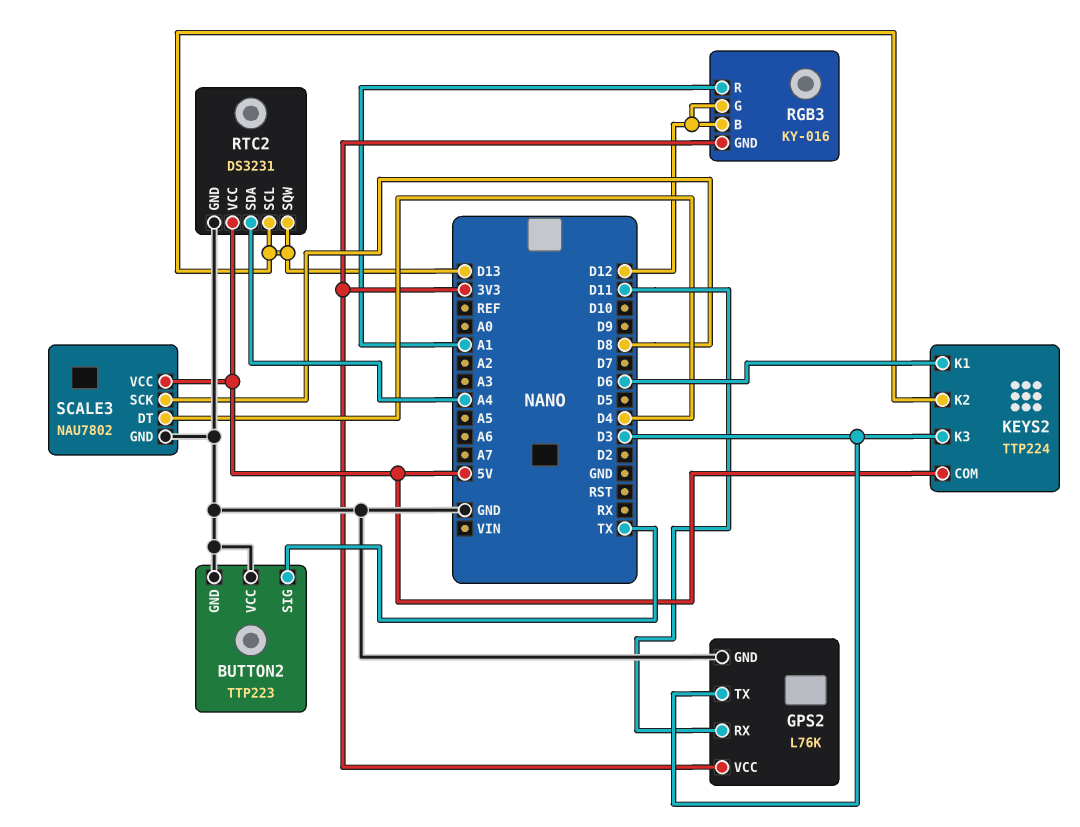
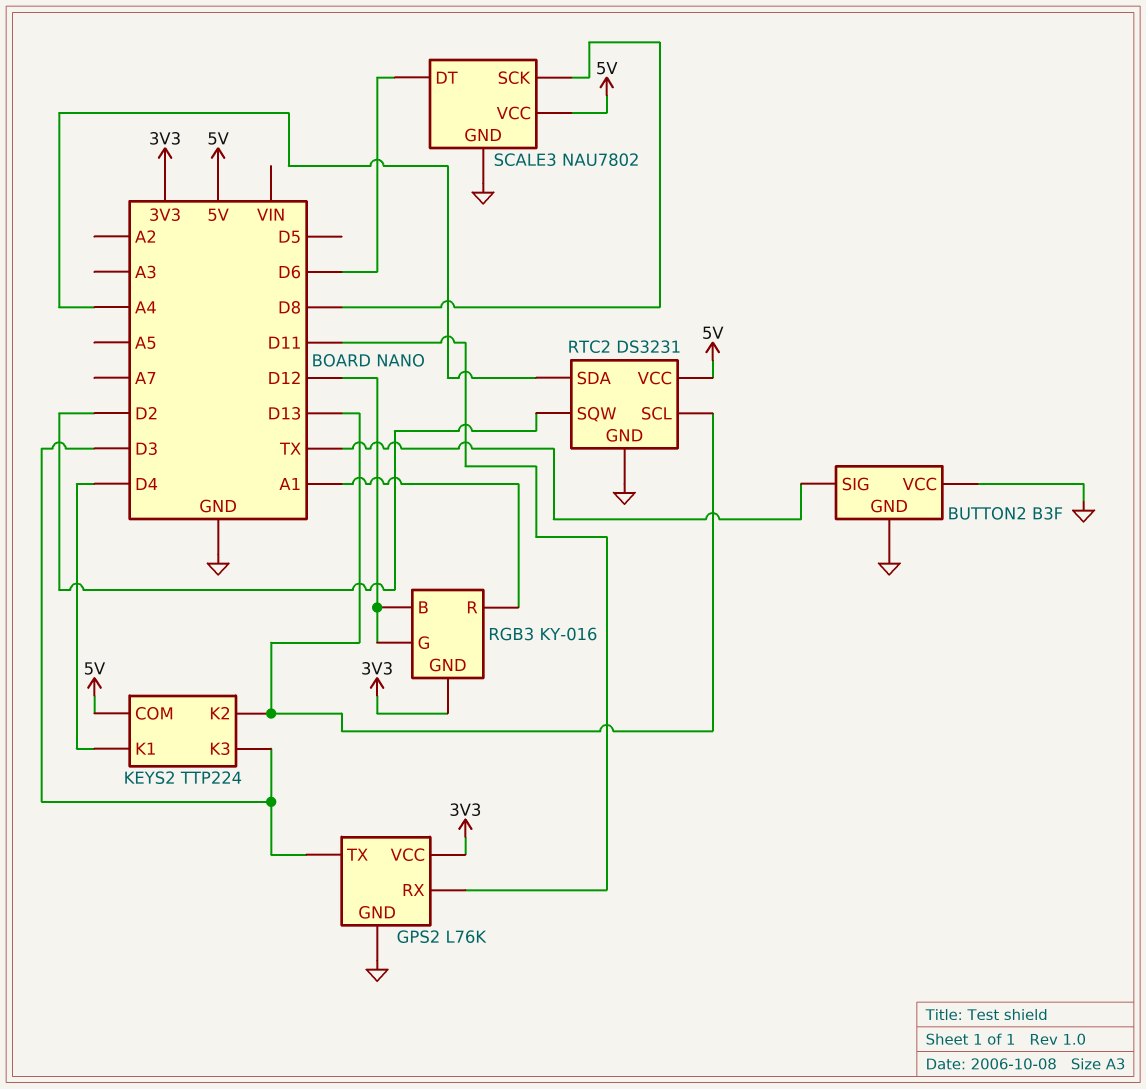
BUTTON2: TTP223 -> B3F
KEYS2 pin K1: D6 -> D4
RTC2 pin SQW: D13 -> D2
SCALE3 pin DT: D4 -> D6

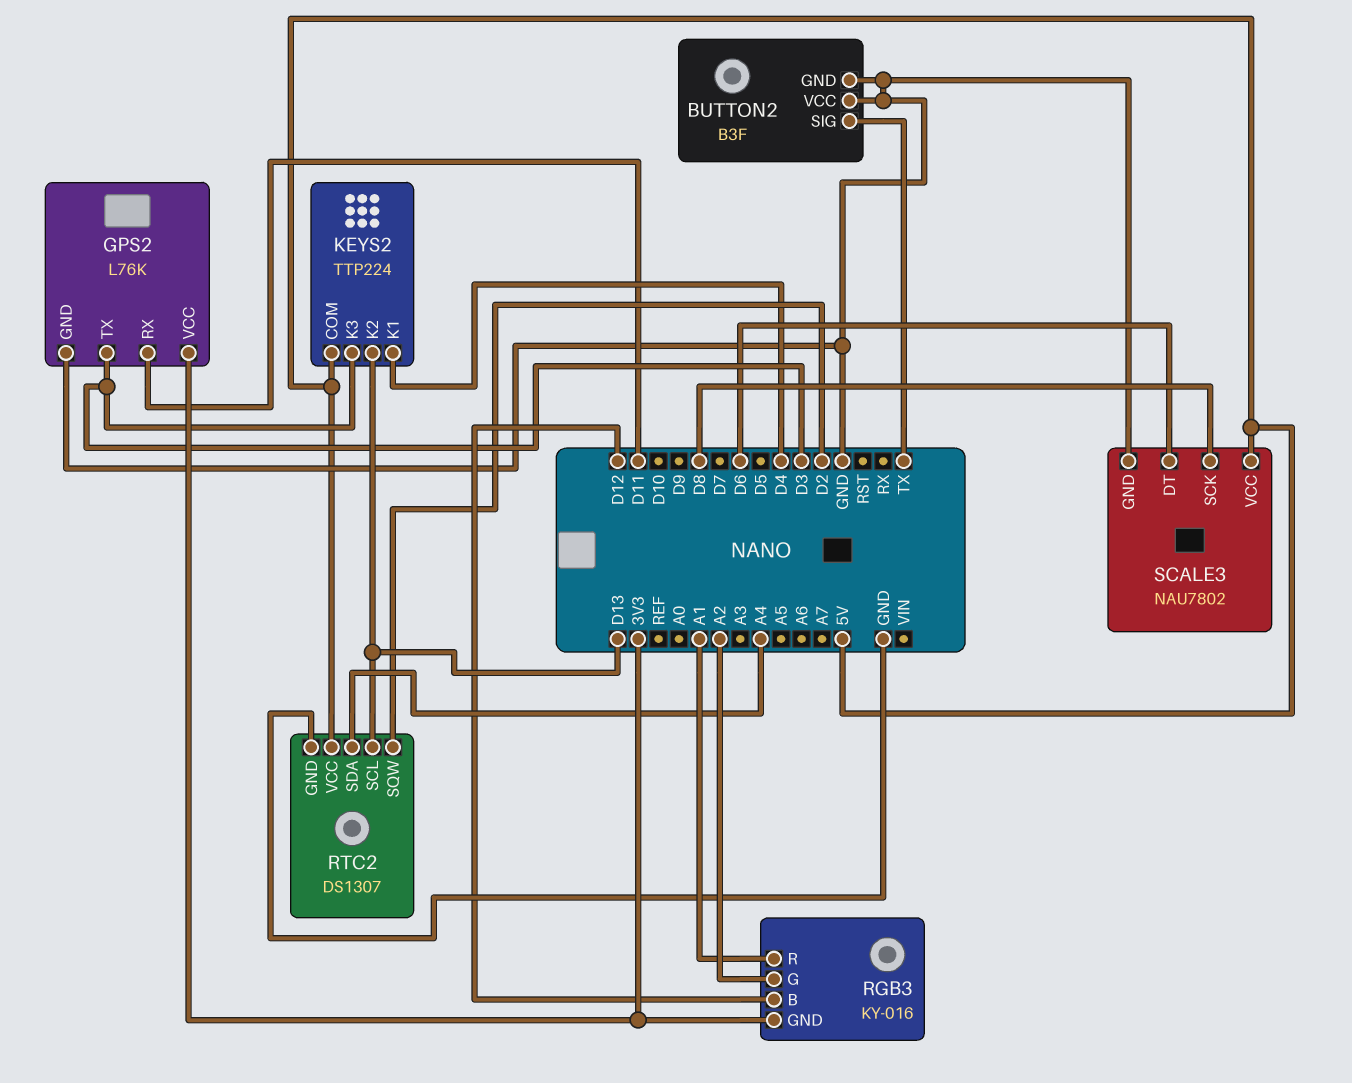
RGB3 pin G: D12 -> A2
RTC2: DS3231 -> DS1307

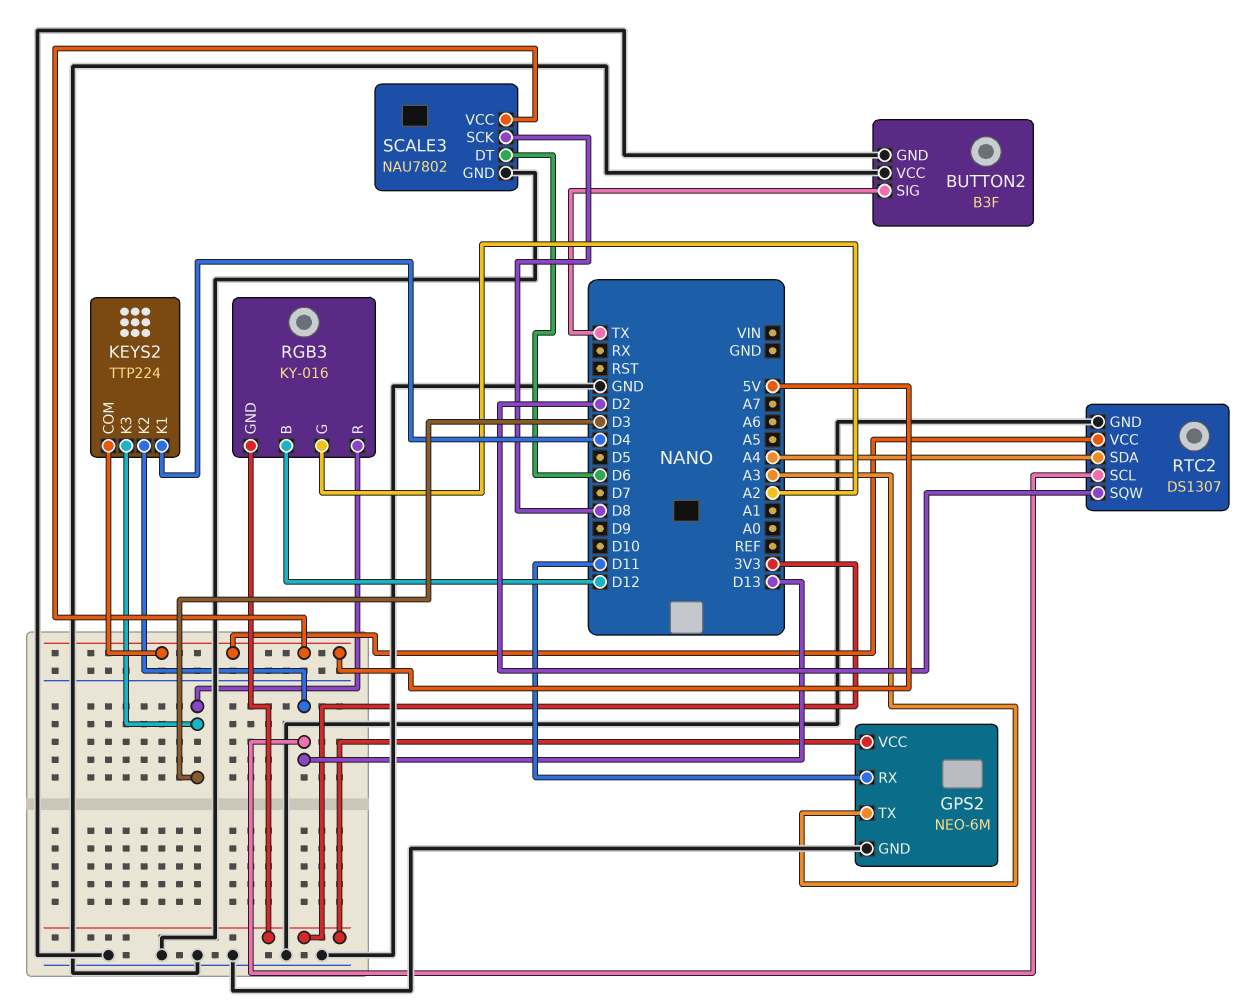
GPS2: L76K -> NEO-6M
GPS2 pin TX: D3 -> A3
RGB3 pin R: A1 -> D3

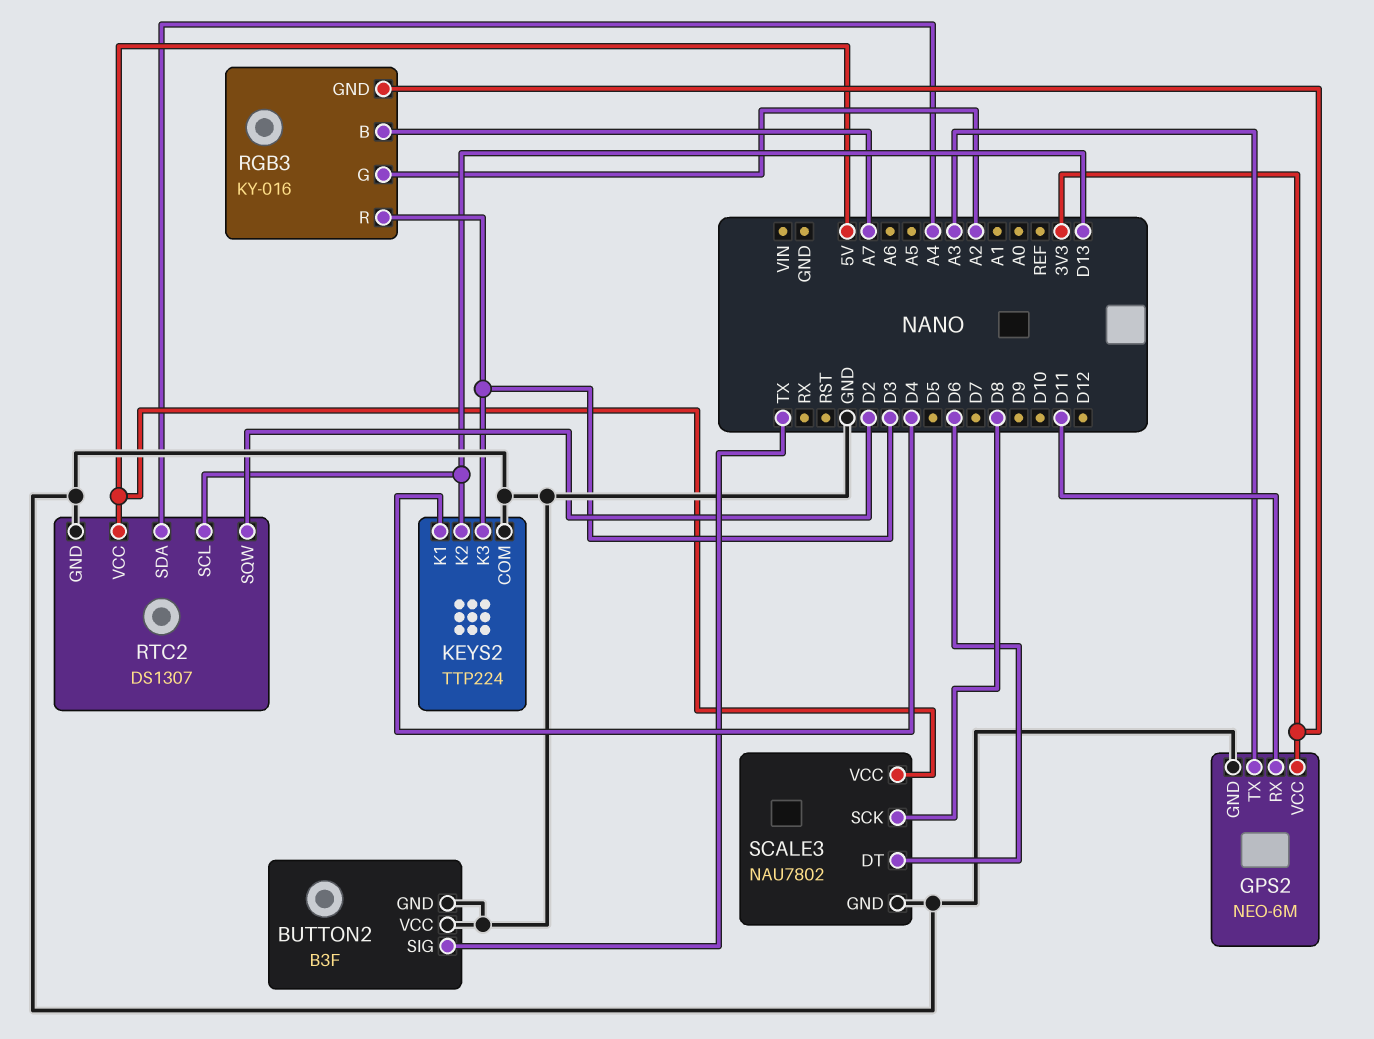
KEYS2 pin COM: 5V -> GND
RGB3 pin B: D12 -> A7

